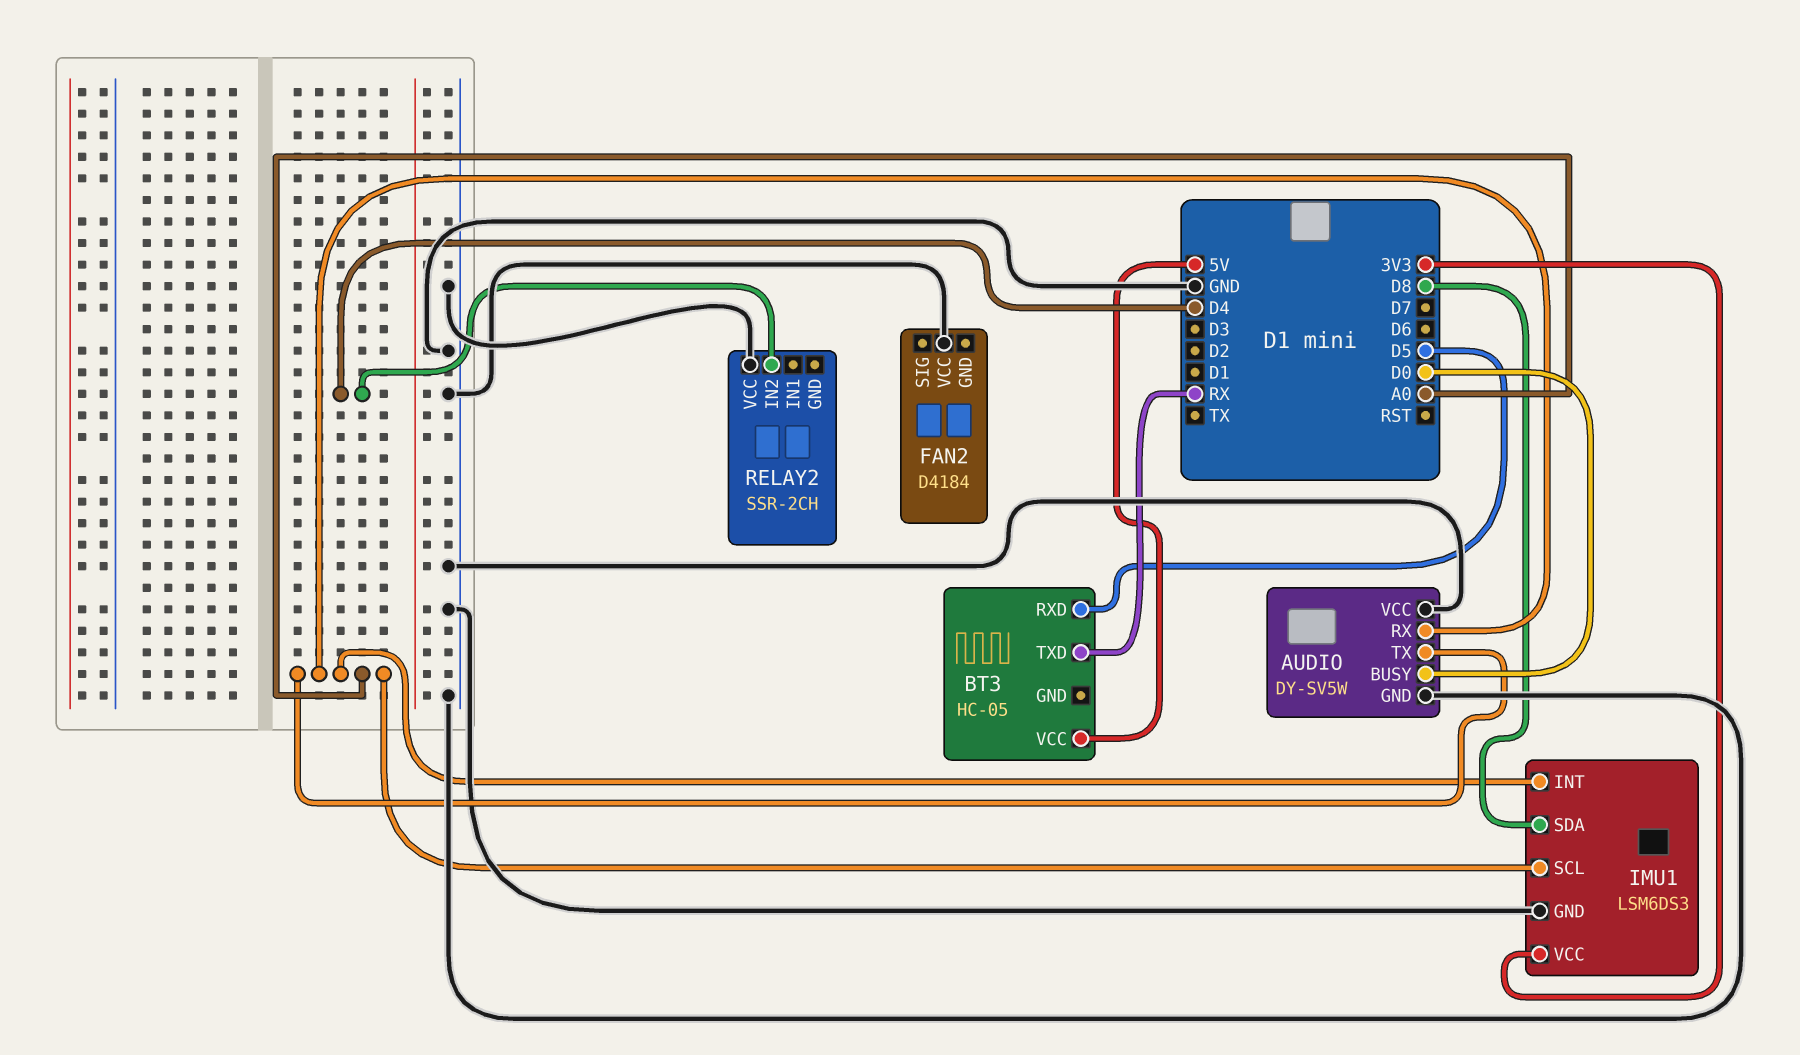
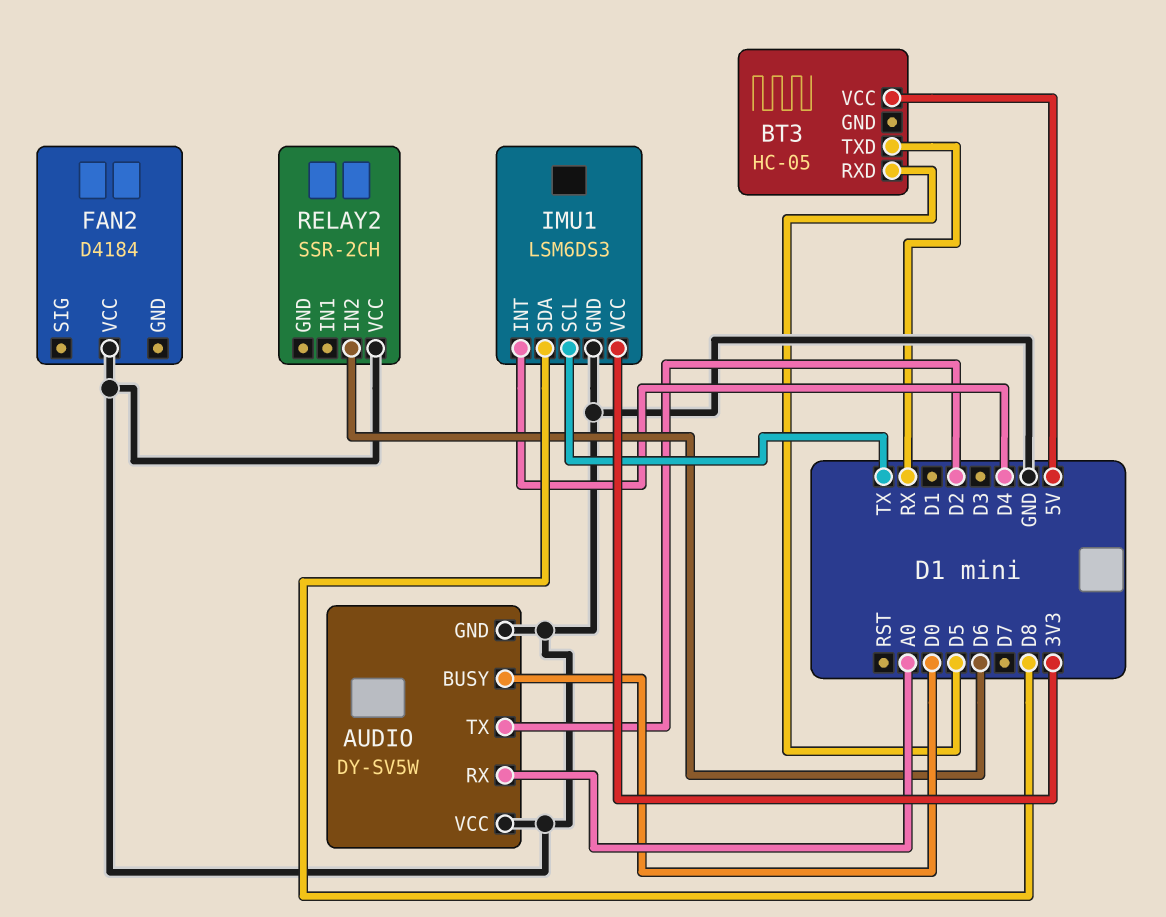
AUDIO pin TX: A0 -> D2
IMU1 pin INT: A0 -> D4
IMU1 pin SCL: A0 -> TX
RELAY2 pin IN2: D4 -> D6

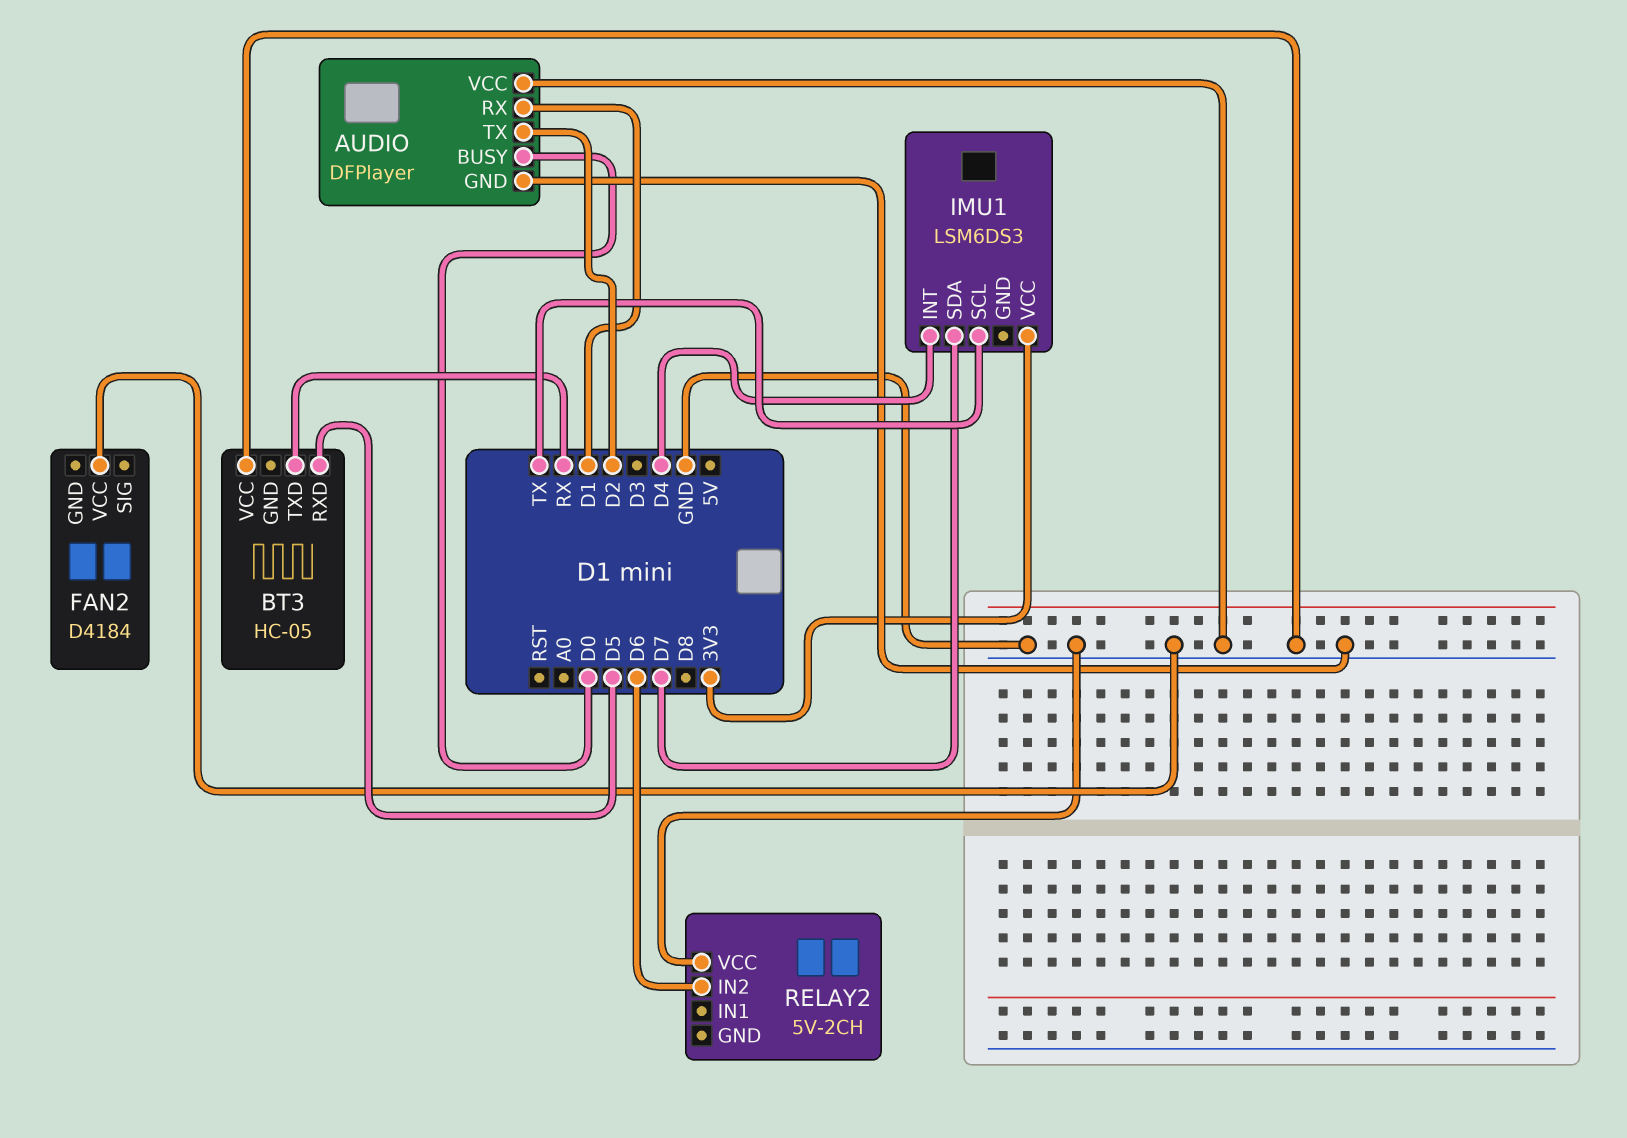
AUDIO: DY-SV5W -> DFPlayer
AUDIO pin RX: A0 -> D1
BT3 pin VCC: 5V -> GND
IMU1 pin GND: GND -> none
IMU1 pin SDA: D8 -> D7
RELAY2: SSR-2CH -> 5V-2CH

